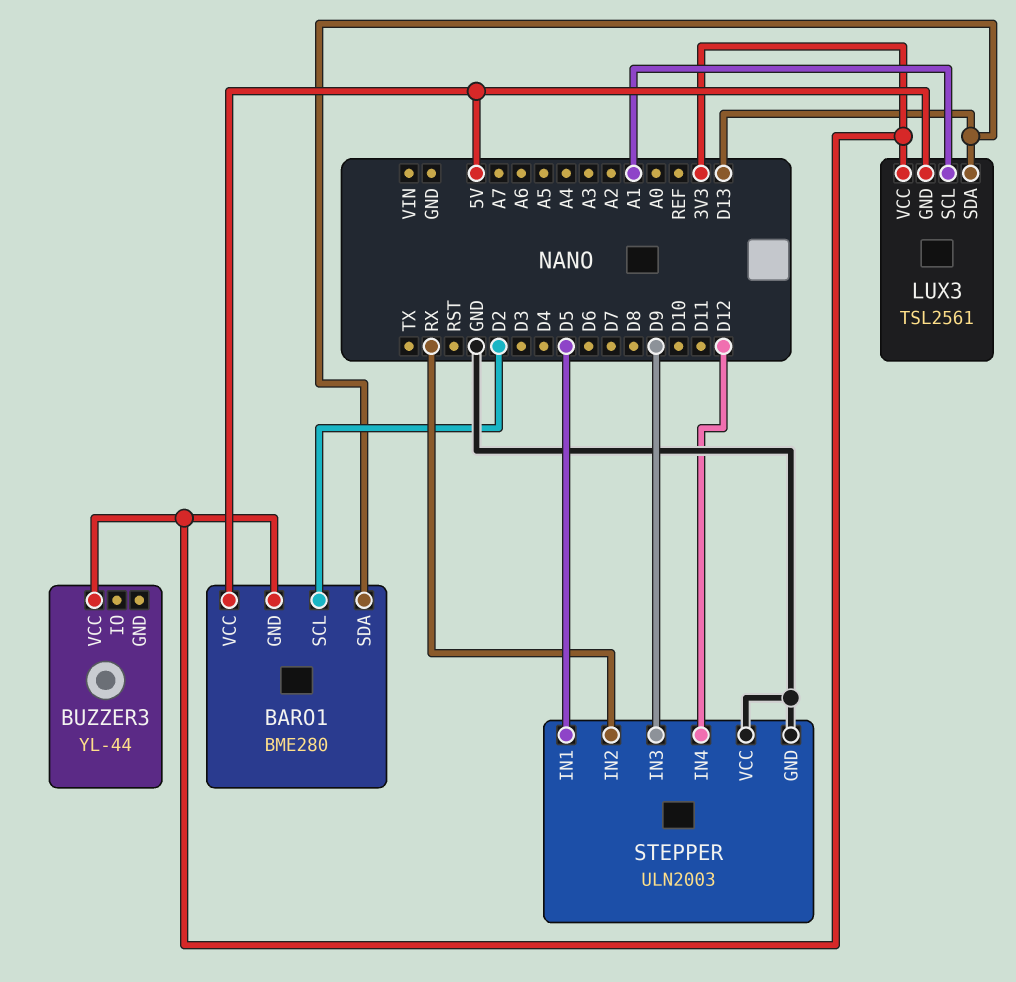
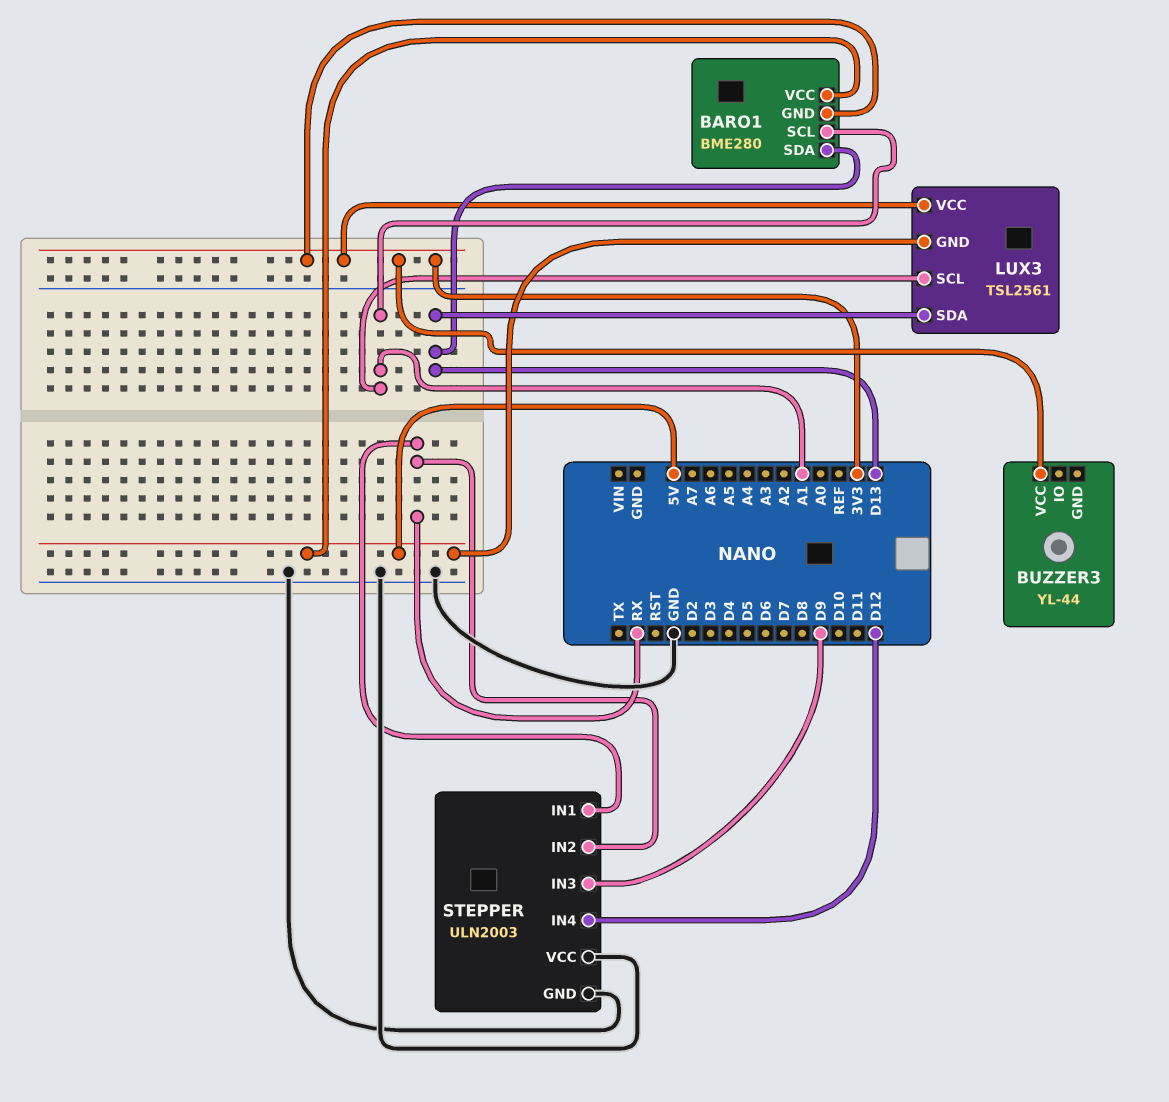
BARO1 pin SCL: D2 -> A1
STEPPER pin IN1: D5 -> RX

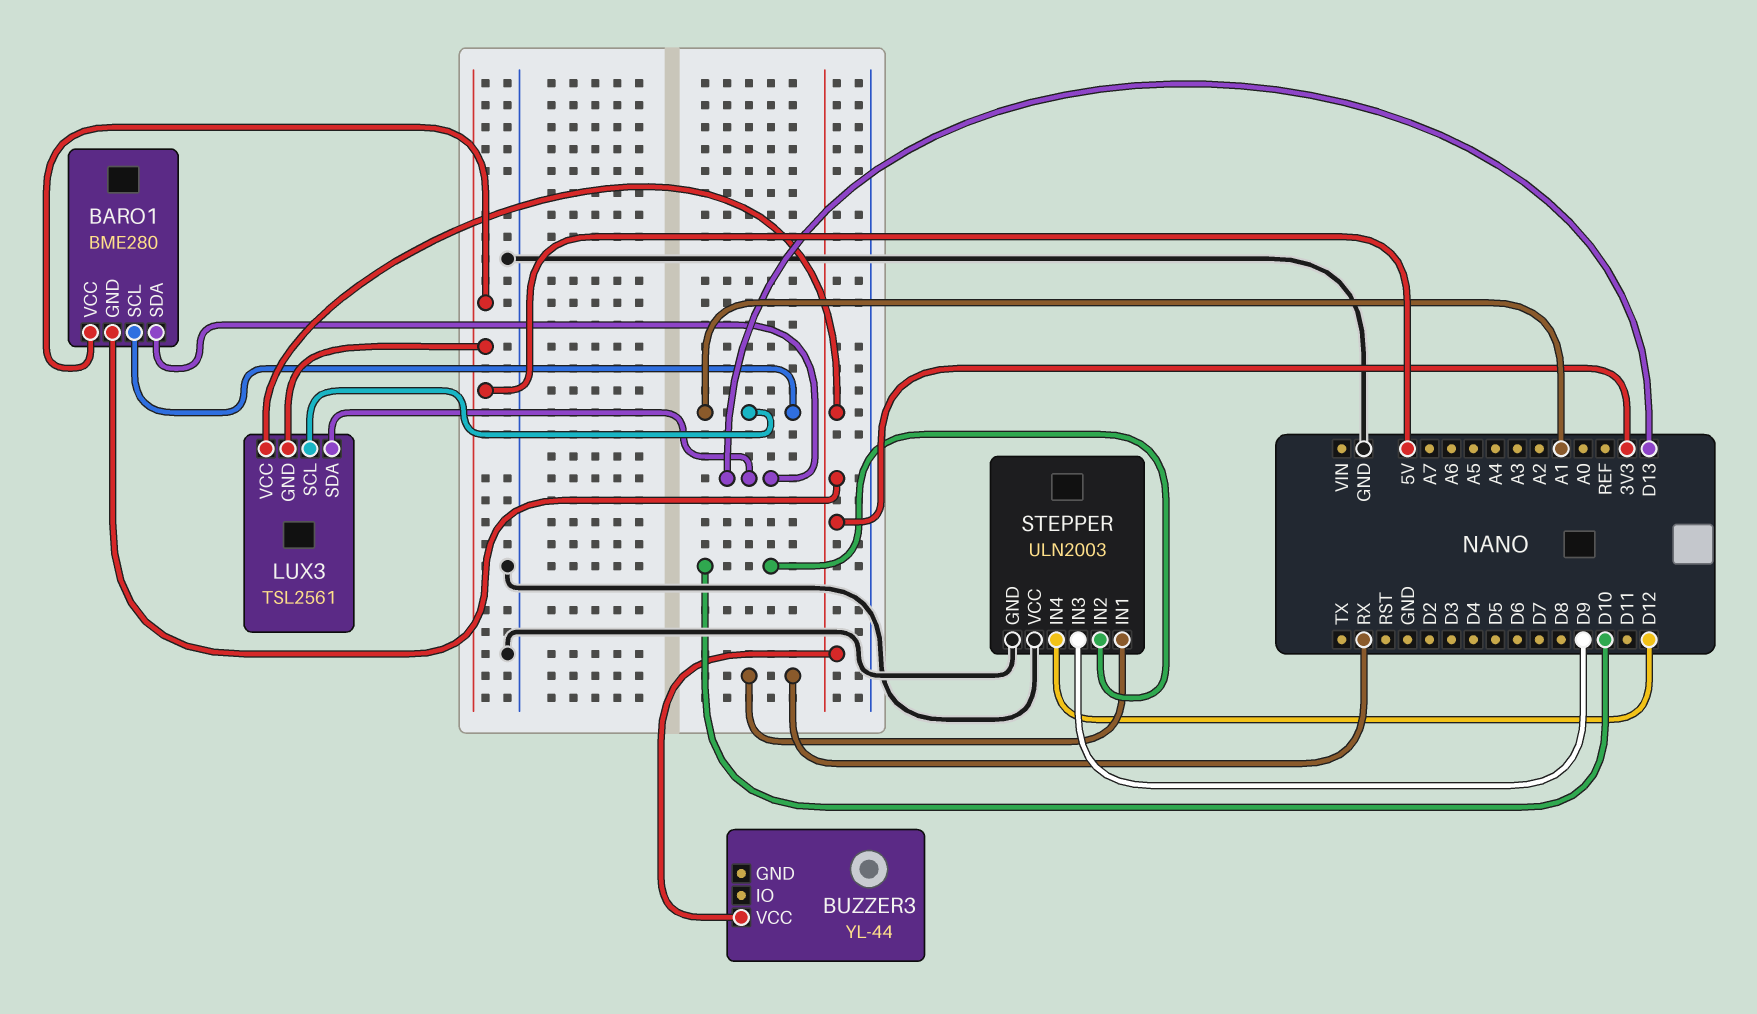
STEPPER pin IN2: RX -> D10

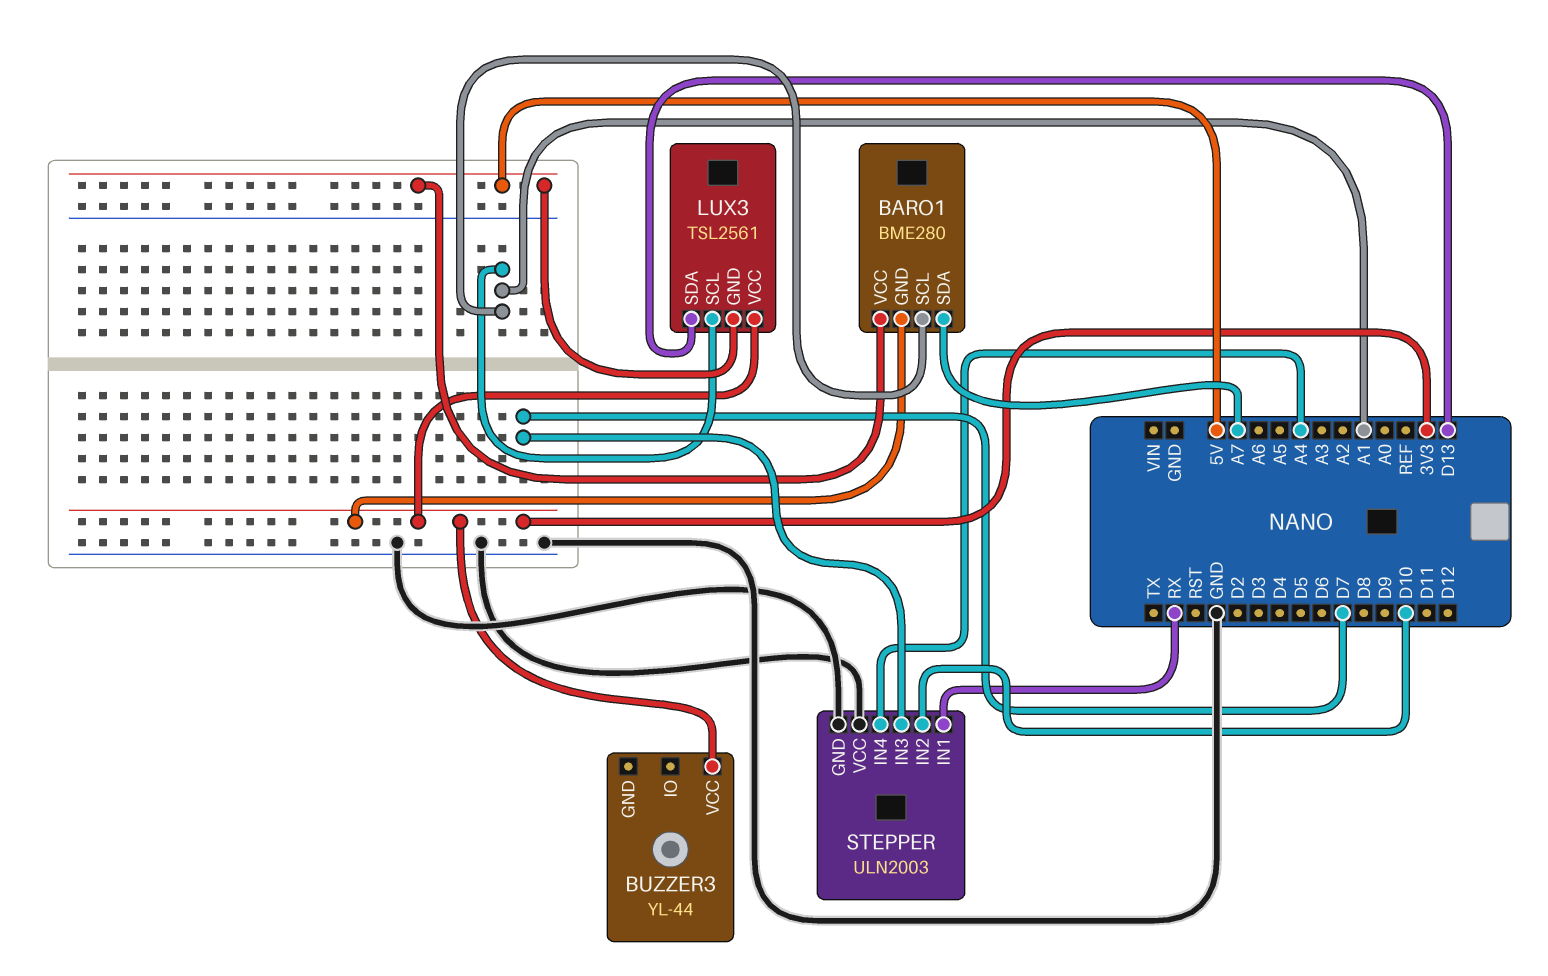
BARO1 pin SDA: D13 -> A7
STEPPER pin IN3: D9 -> D7
STEPPER pin IN4: D12 -> A4

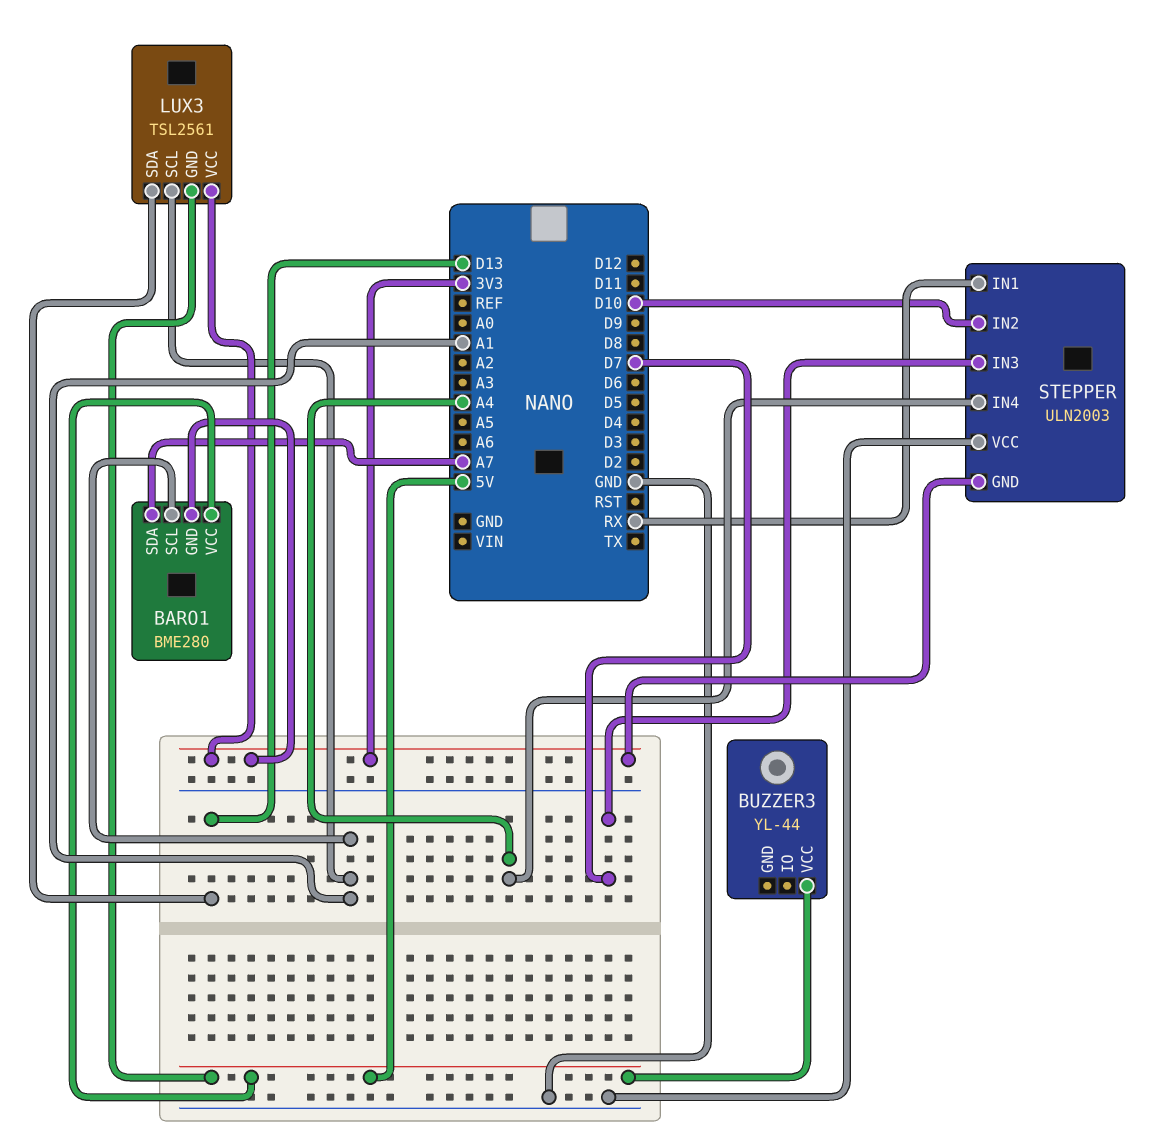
BUZZER3 pin VCC: 3V3 -> 5V
STEPPER pin GND: GND -> 3V3

